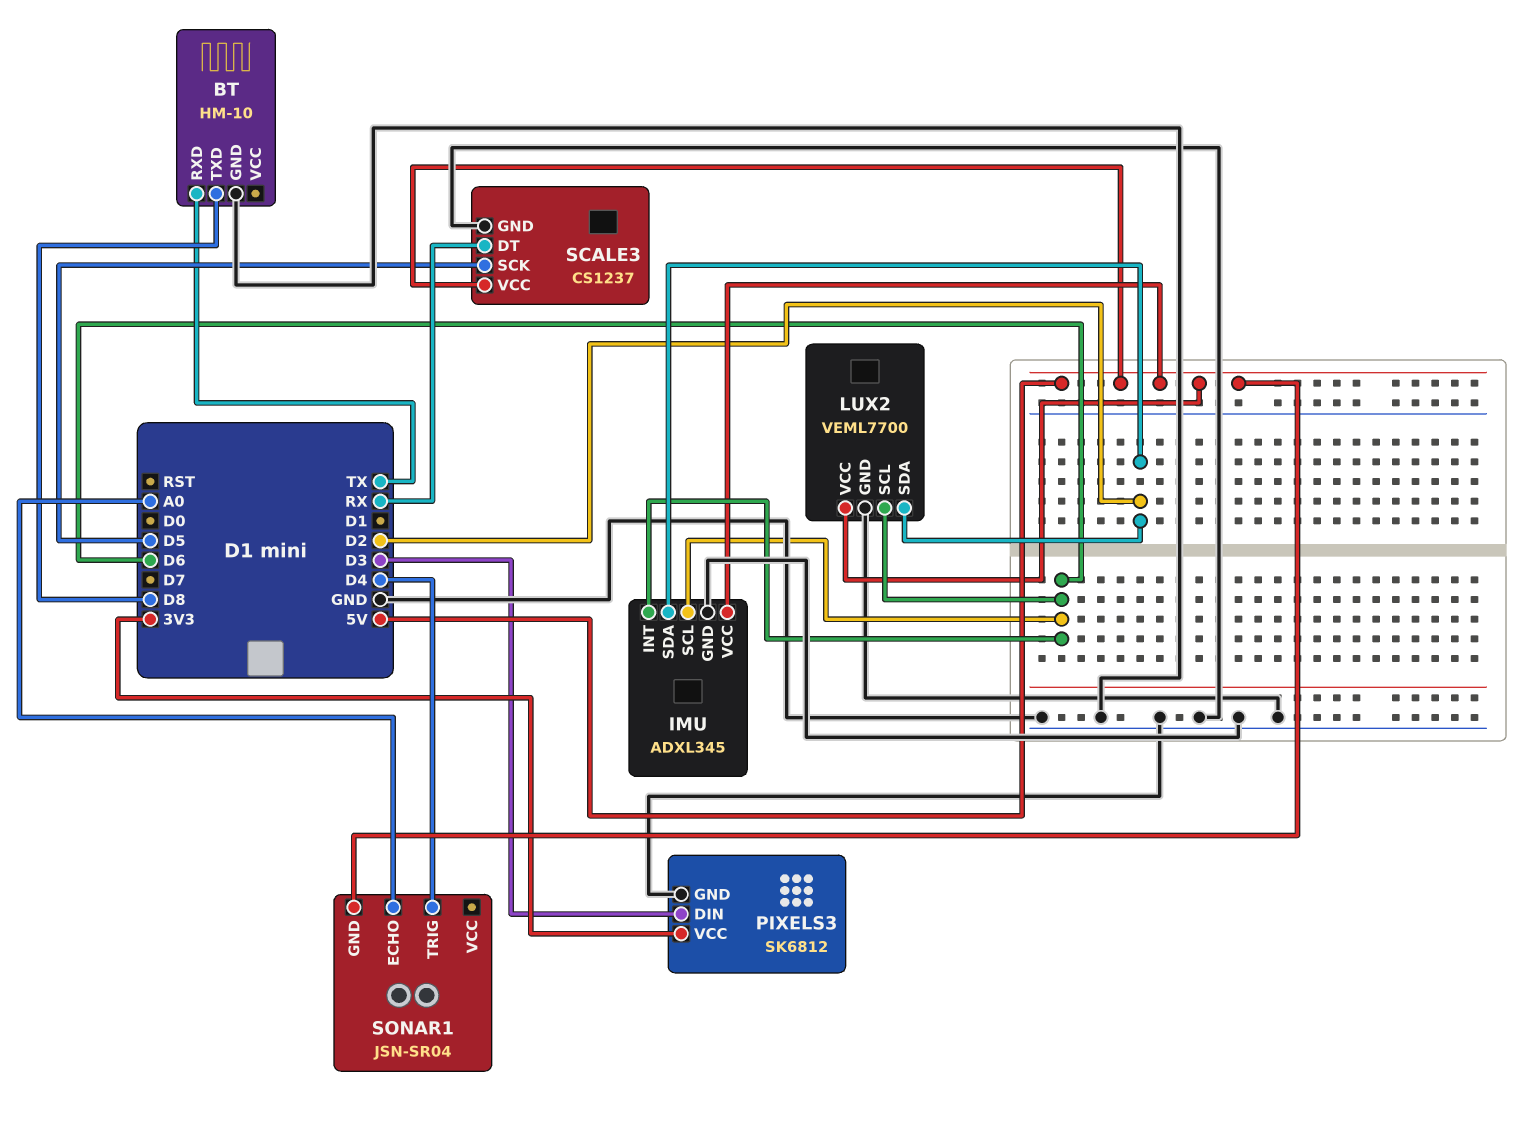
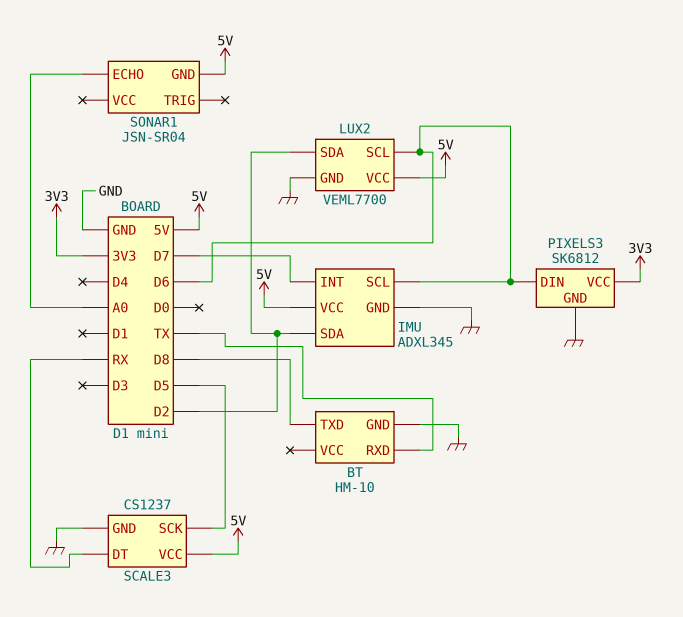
IMU pin INT: D6 -> D7
PIXELS3 pin DIN: D3 -> D6
SONAR1 pin TRIG: D4 -> none

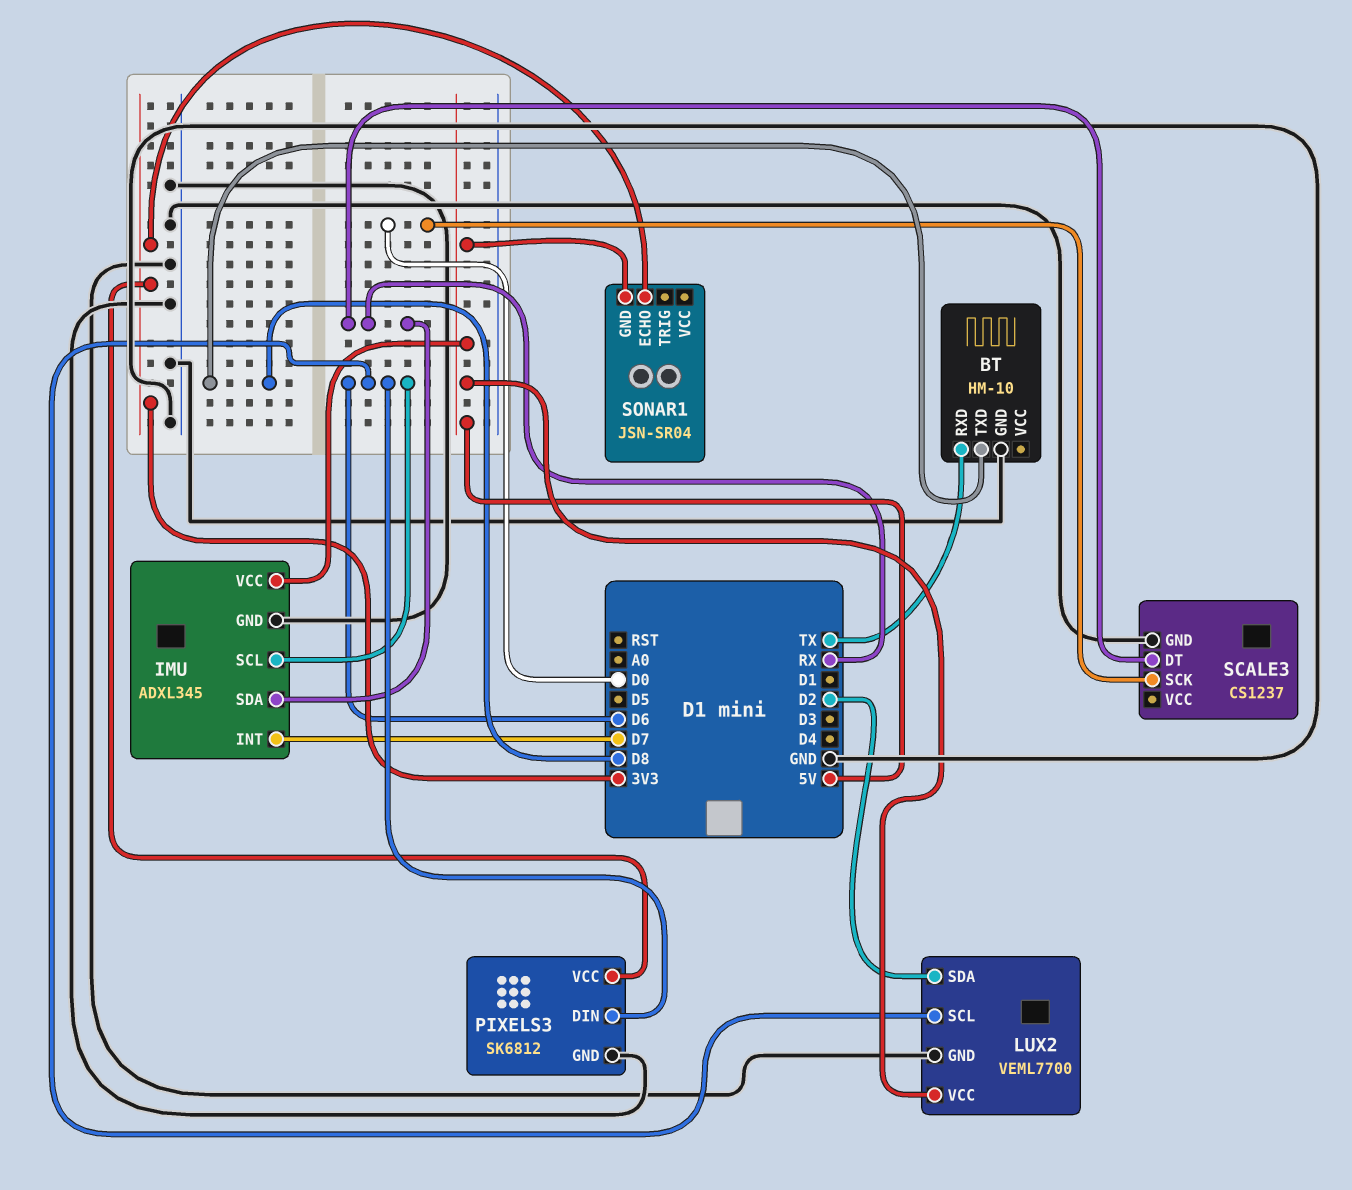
IMU pin SDA: D2 -> RX
SCALE3 pin SCK: D5 -> D0
SCALE3 pin VCC: 5V -> none
SONAR1 pin ECHO: A0 -> 3V3

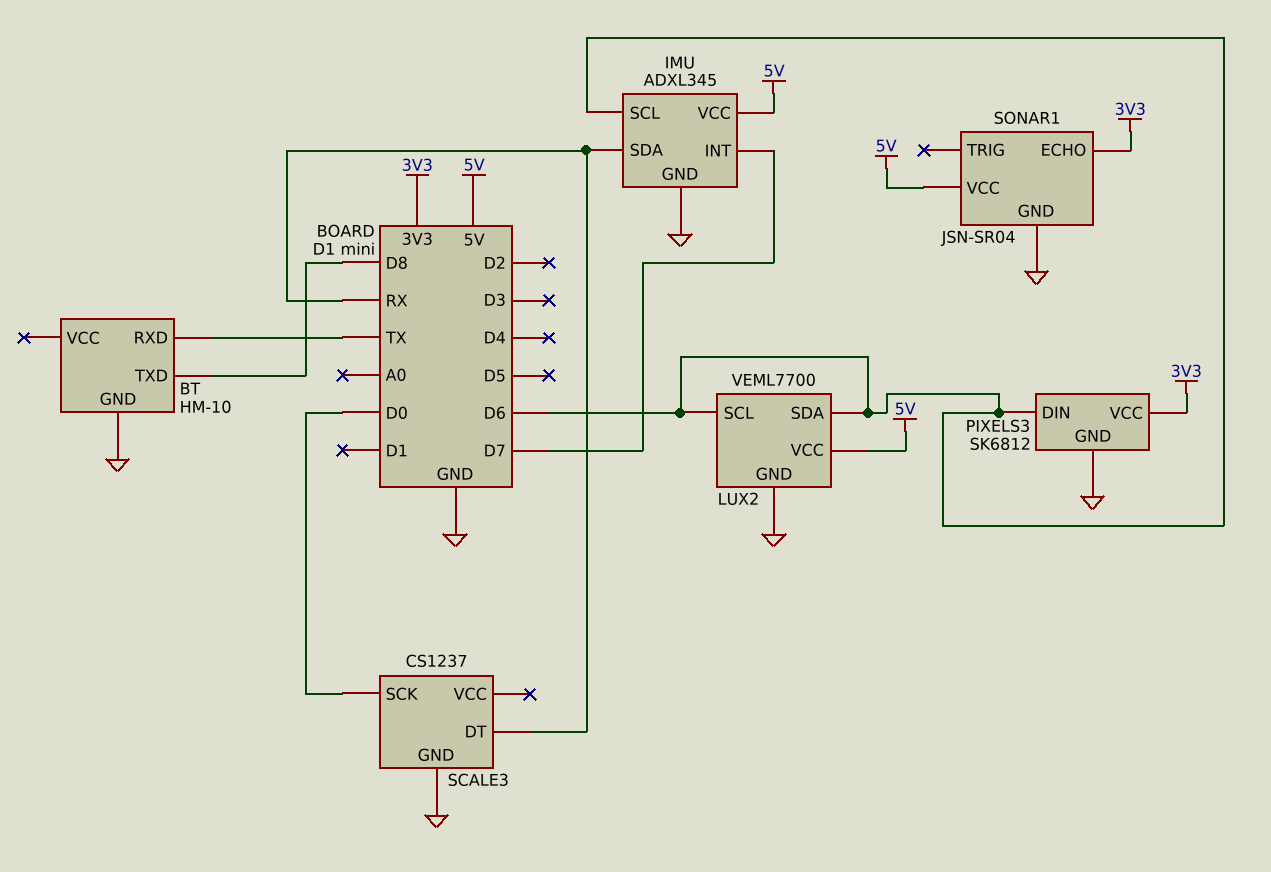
LUX2 pin SDA: D2 -> D6
SONAR1 pin GND: 5V -> GND
SONAR1 pin VCC: none -> 5V

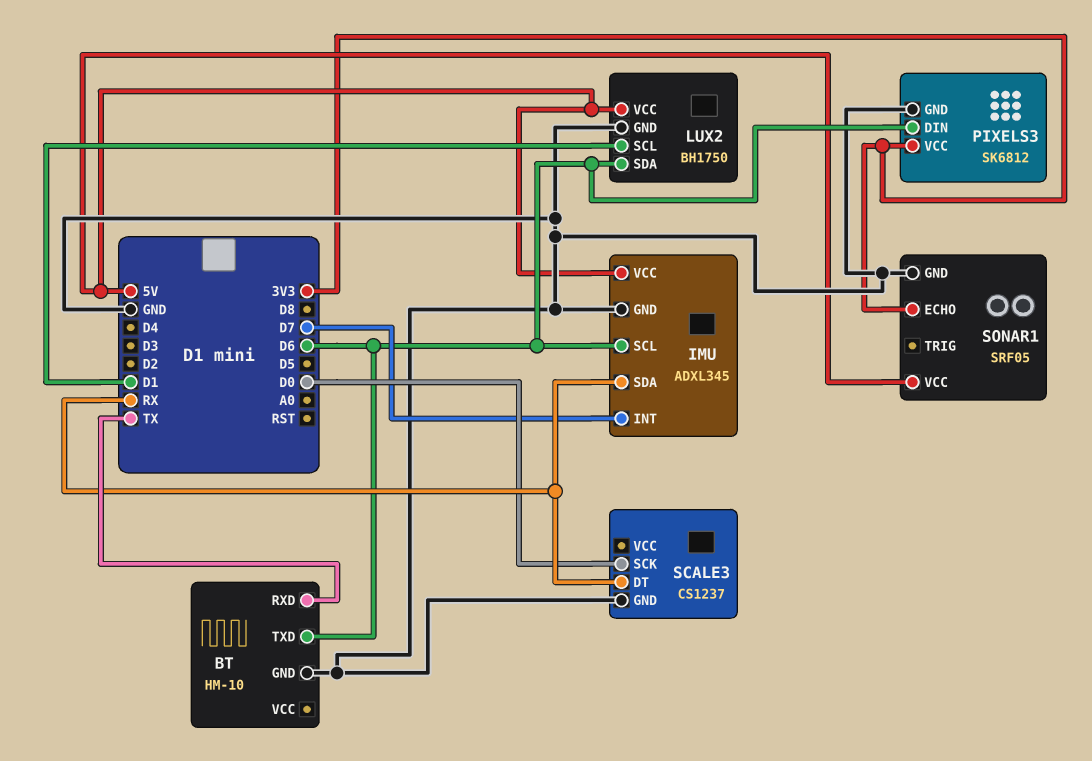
BT pin TXD: D8 -> D6
LUX2: VEML7700 -> BH1750
LUX2 pin SCL: D6 -> D1
SONAR1: JSN-SR04 -> SRF05

